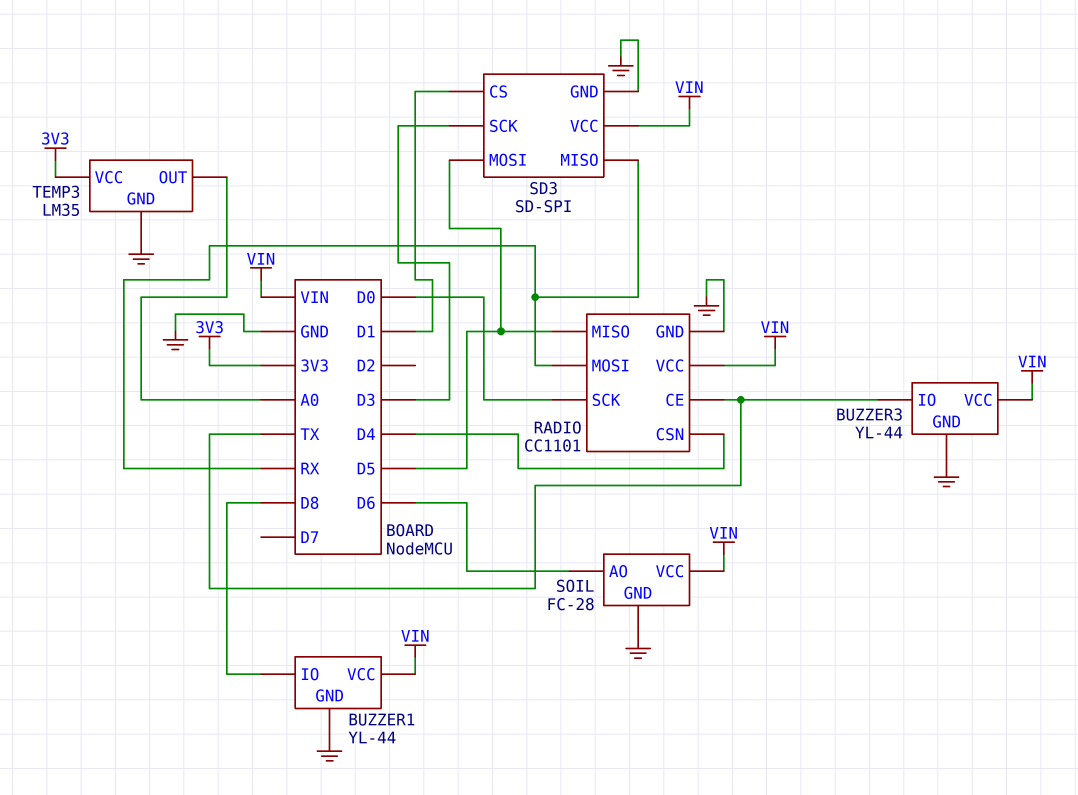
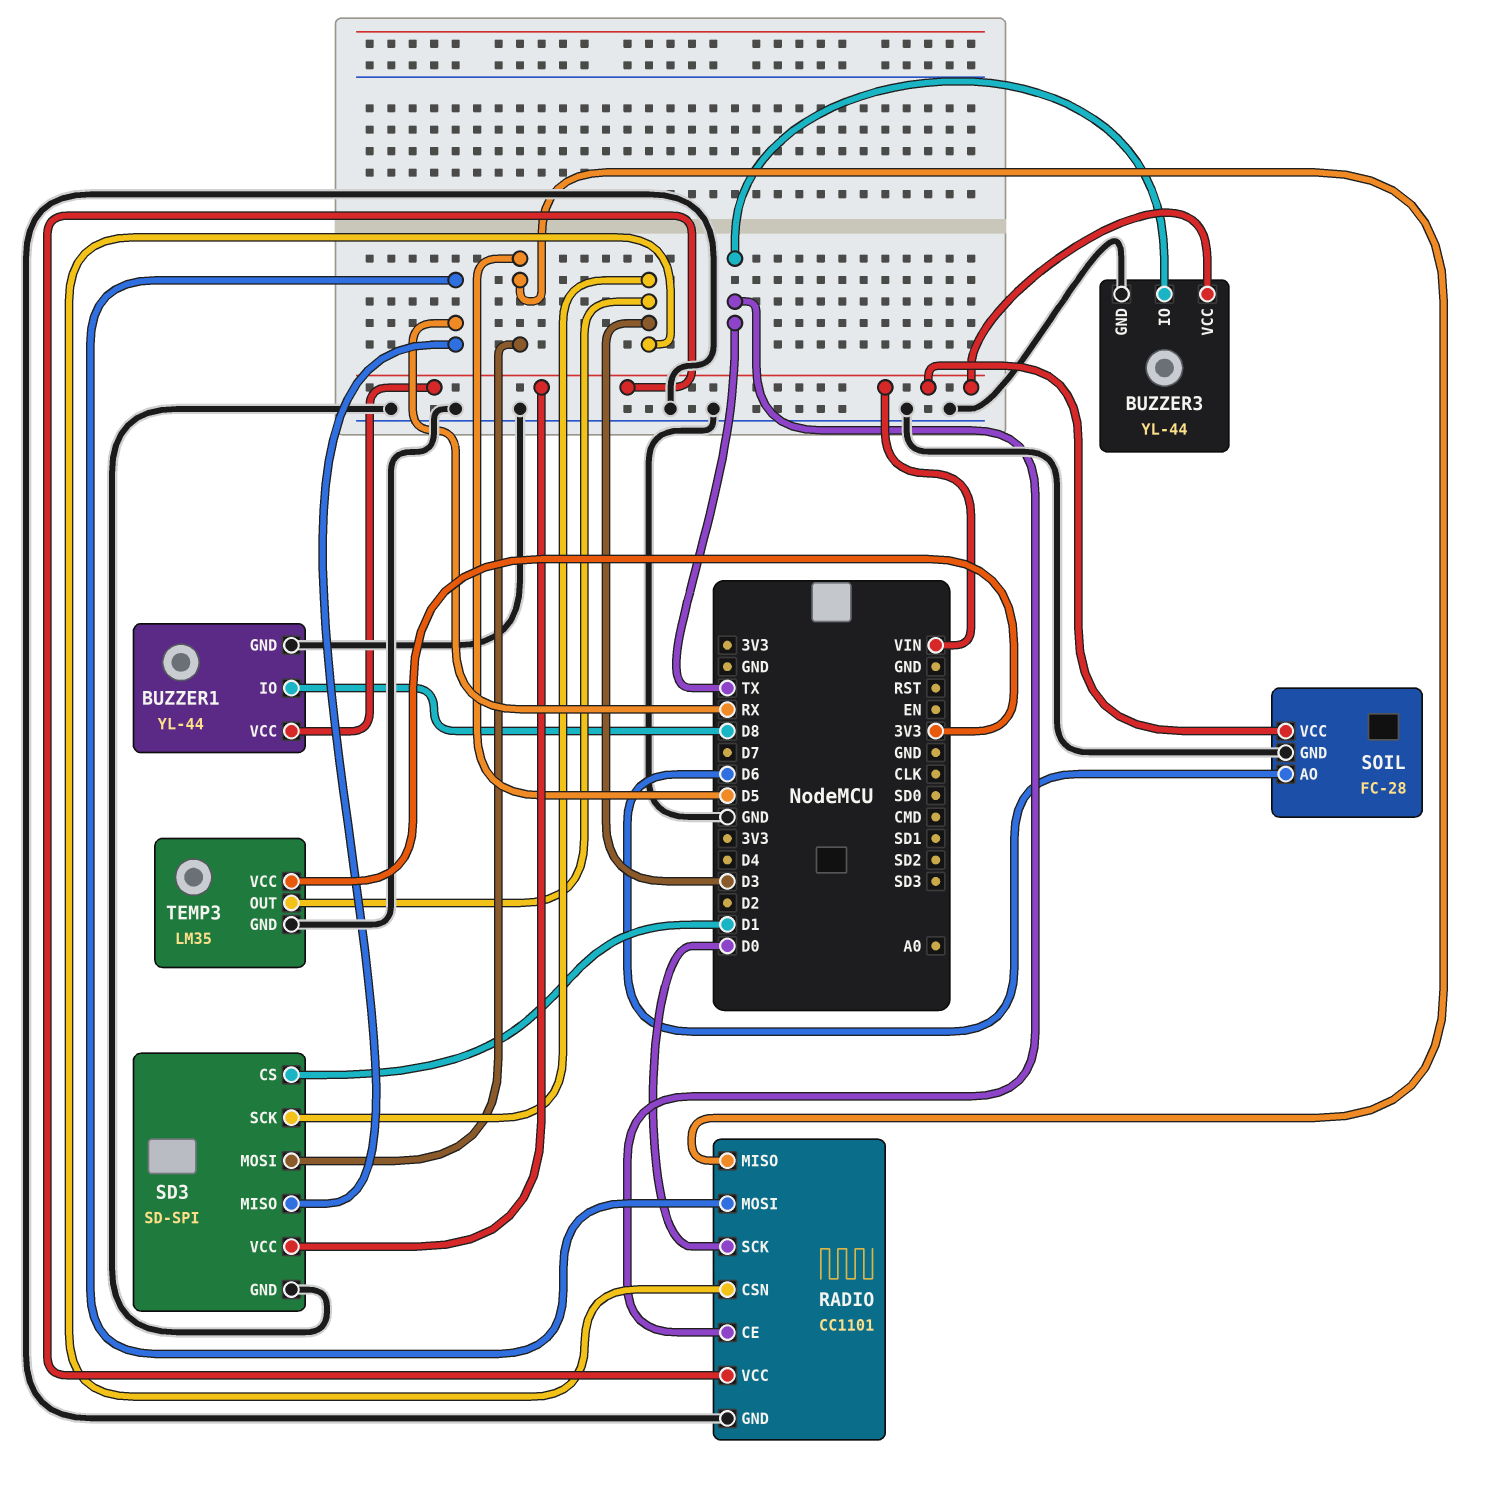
RADIO pin CSN: D4 -> D3
TEMP3 pin OUT: A0 -> D3

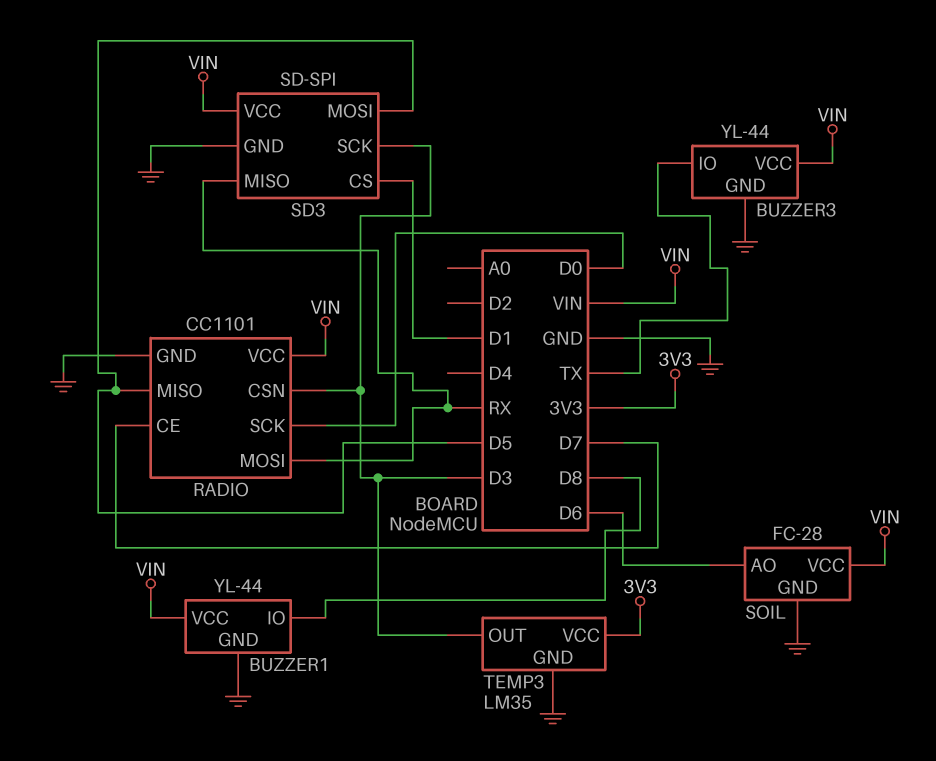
RADIO pin CE: TX -> D7

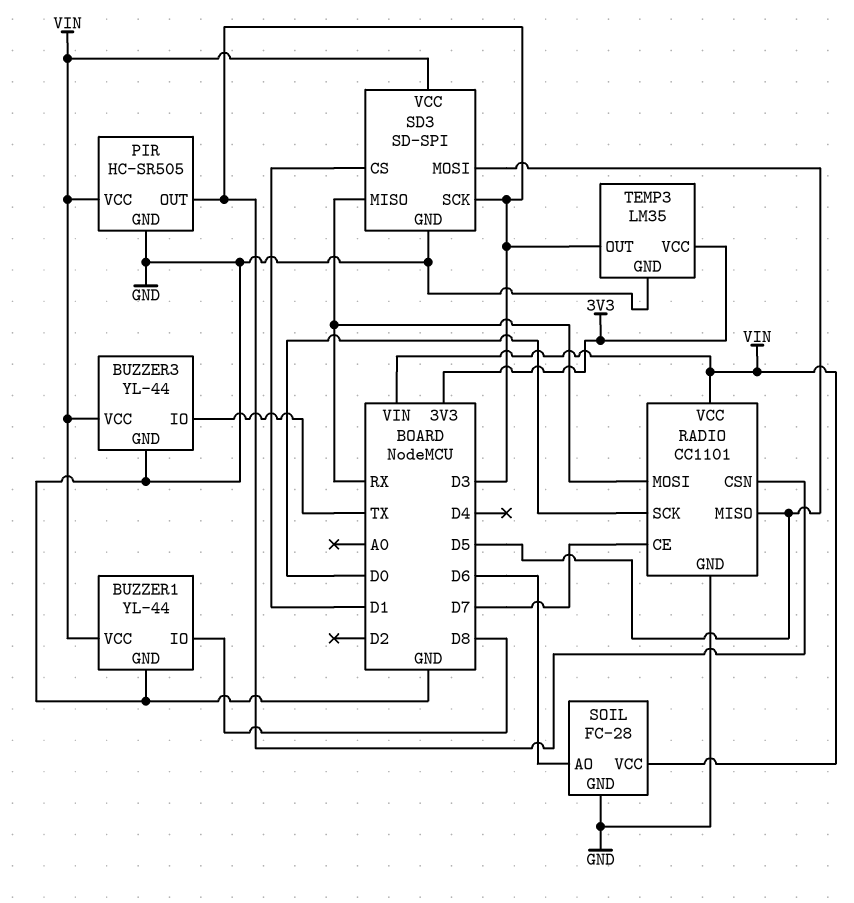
PIR: none -> HC-SR505
PIR pin GND: none -> GND
PIR pin OUT: none -> D3
PIR pin VCC: none -> VIN

